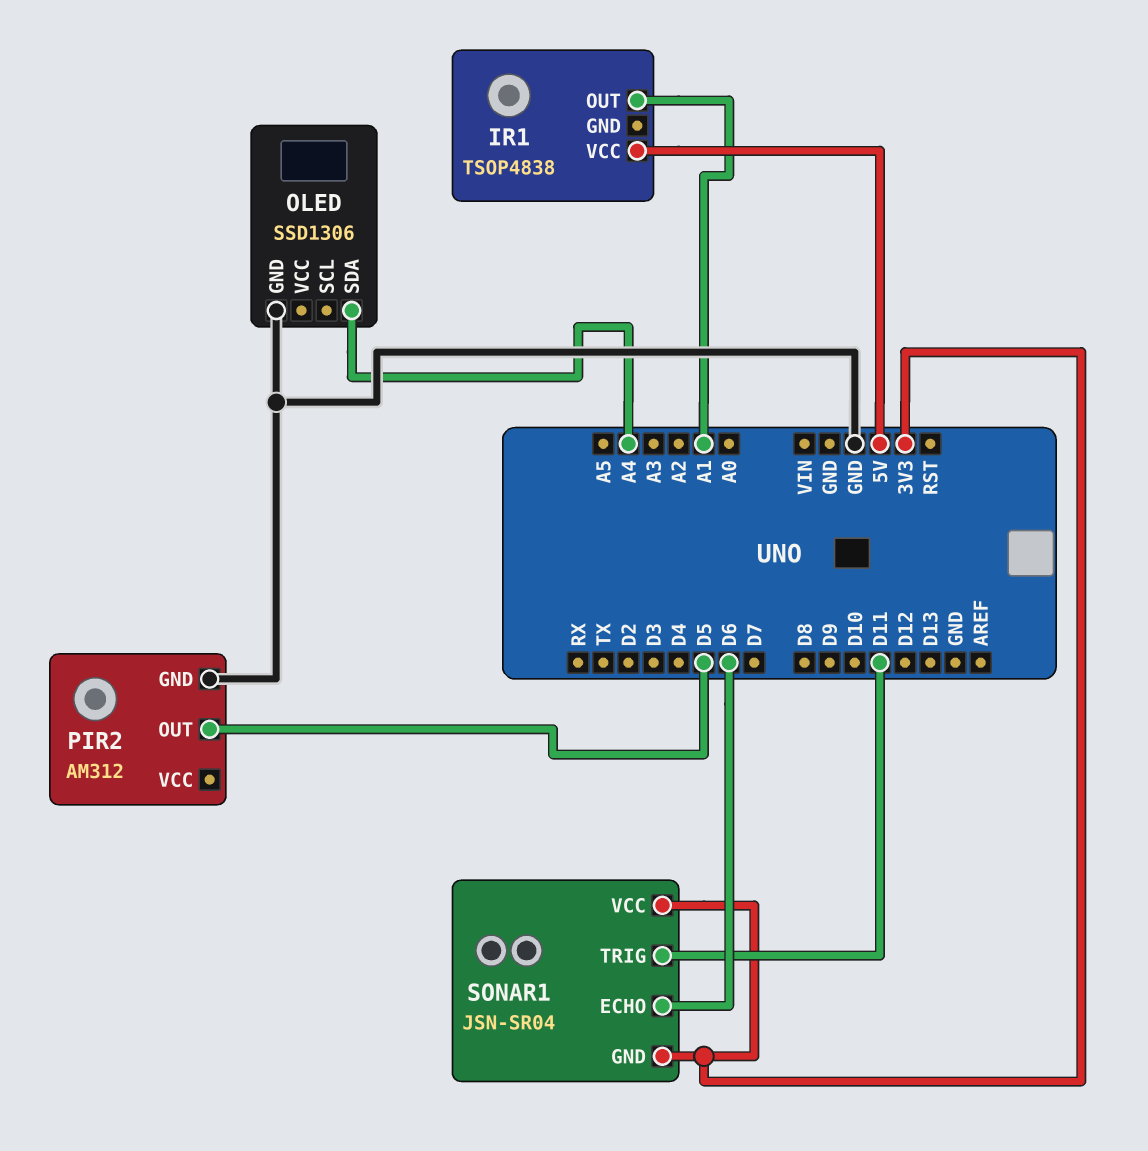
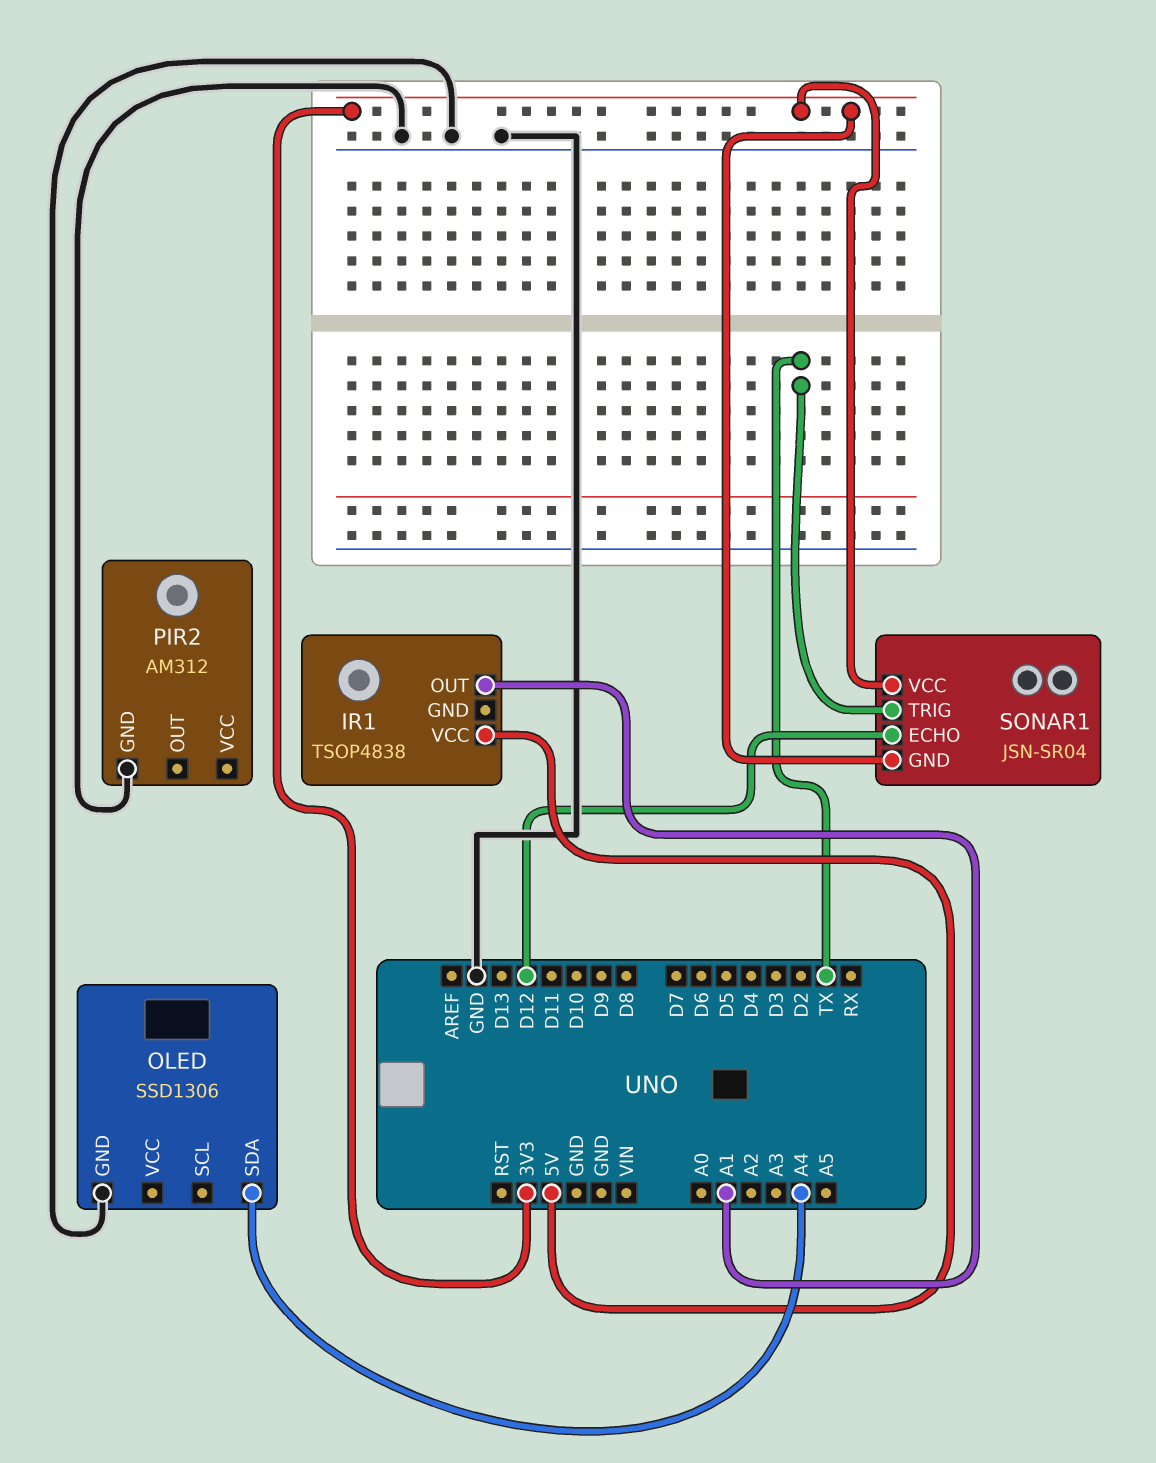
PIR2 pin OUT: D5 -> none
SONAR1 pin ECHO: D6 -> D12
SONAR1 pin TRIG: D11 -> TX

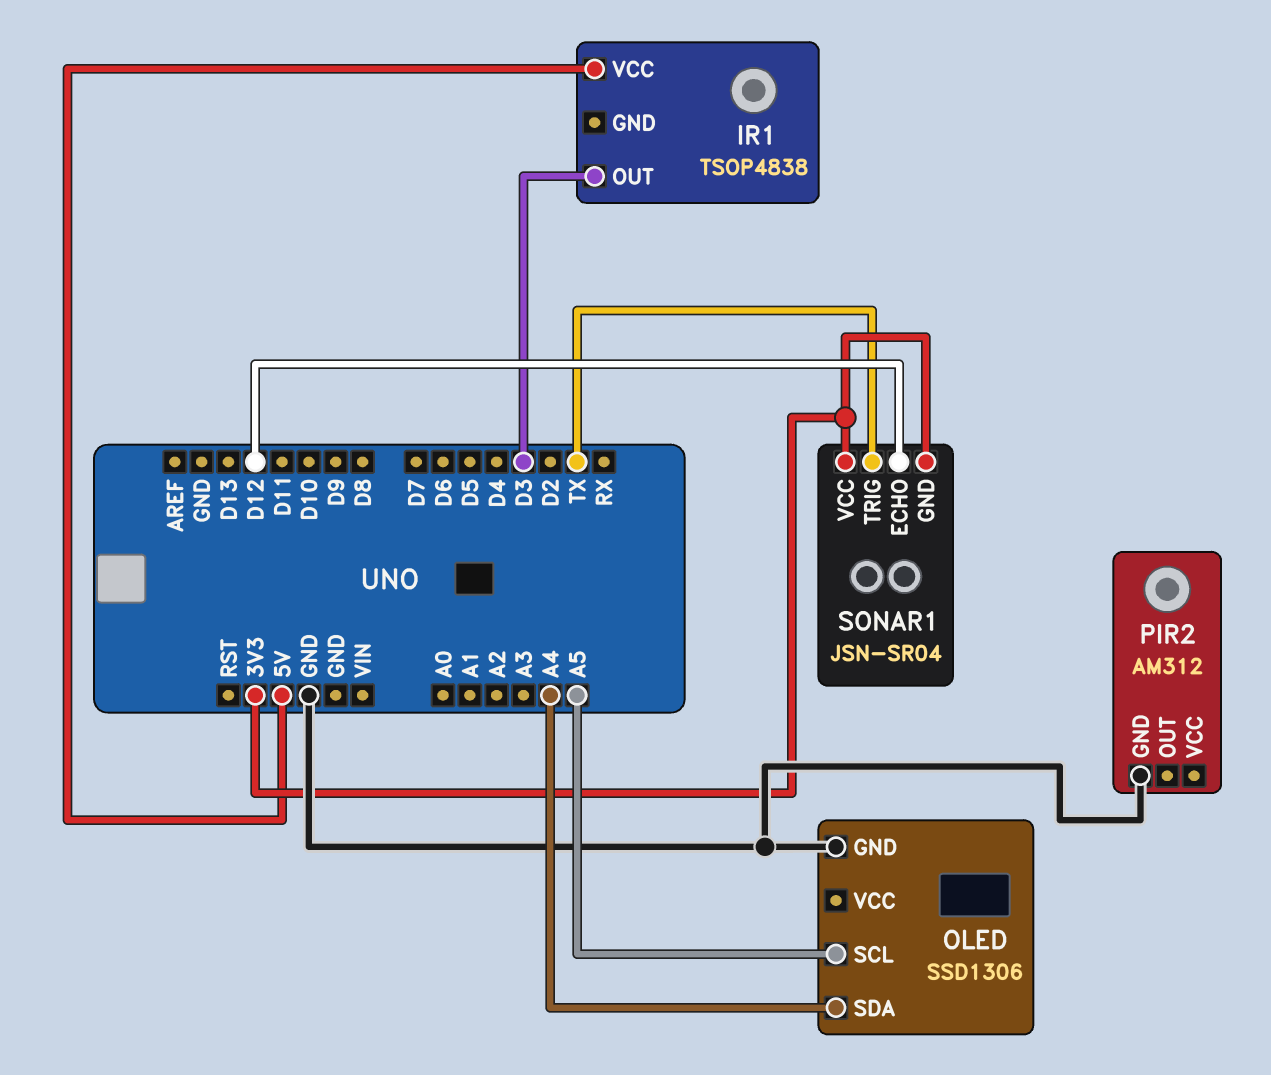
IR1 pin OUT: A1 -> D3
OLED pin SCL: none -> A5

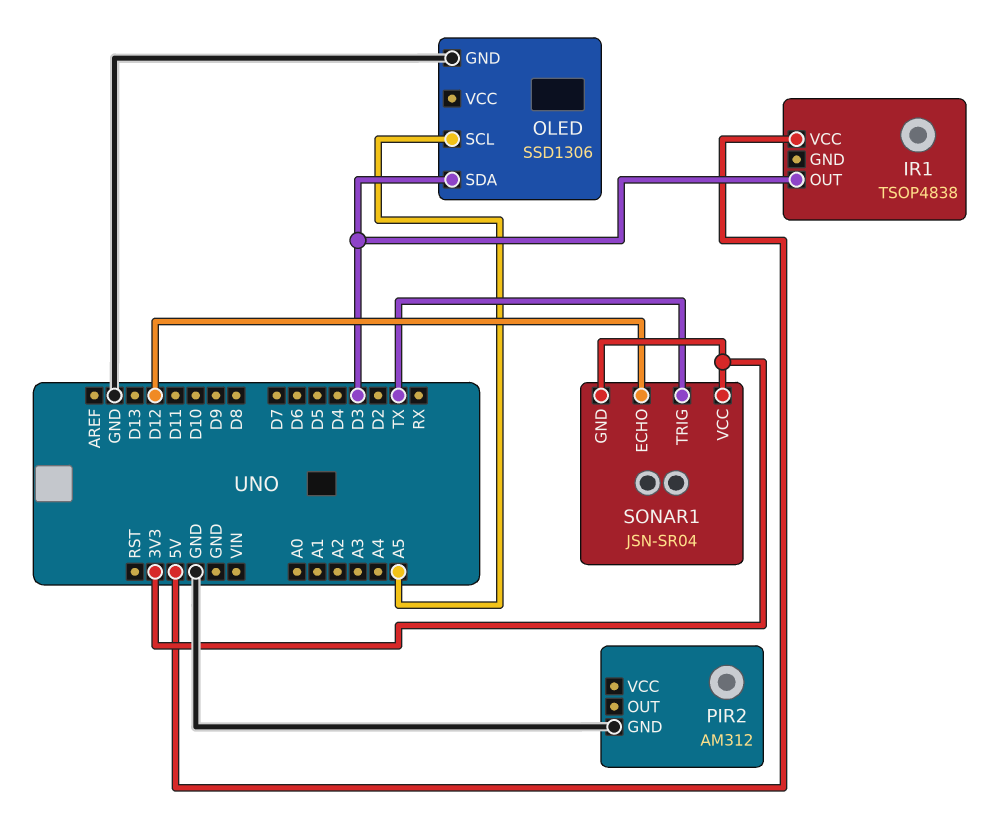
OLED pin SDA: A4 -> D3

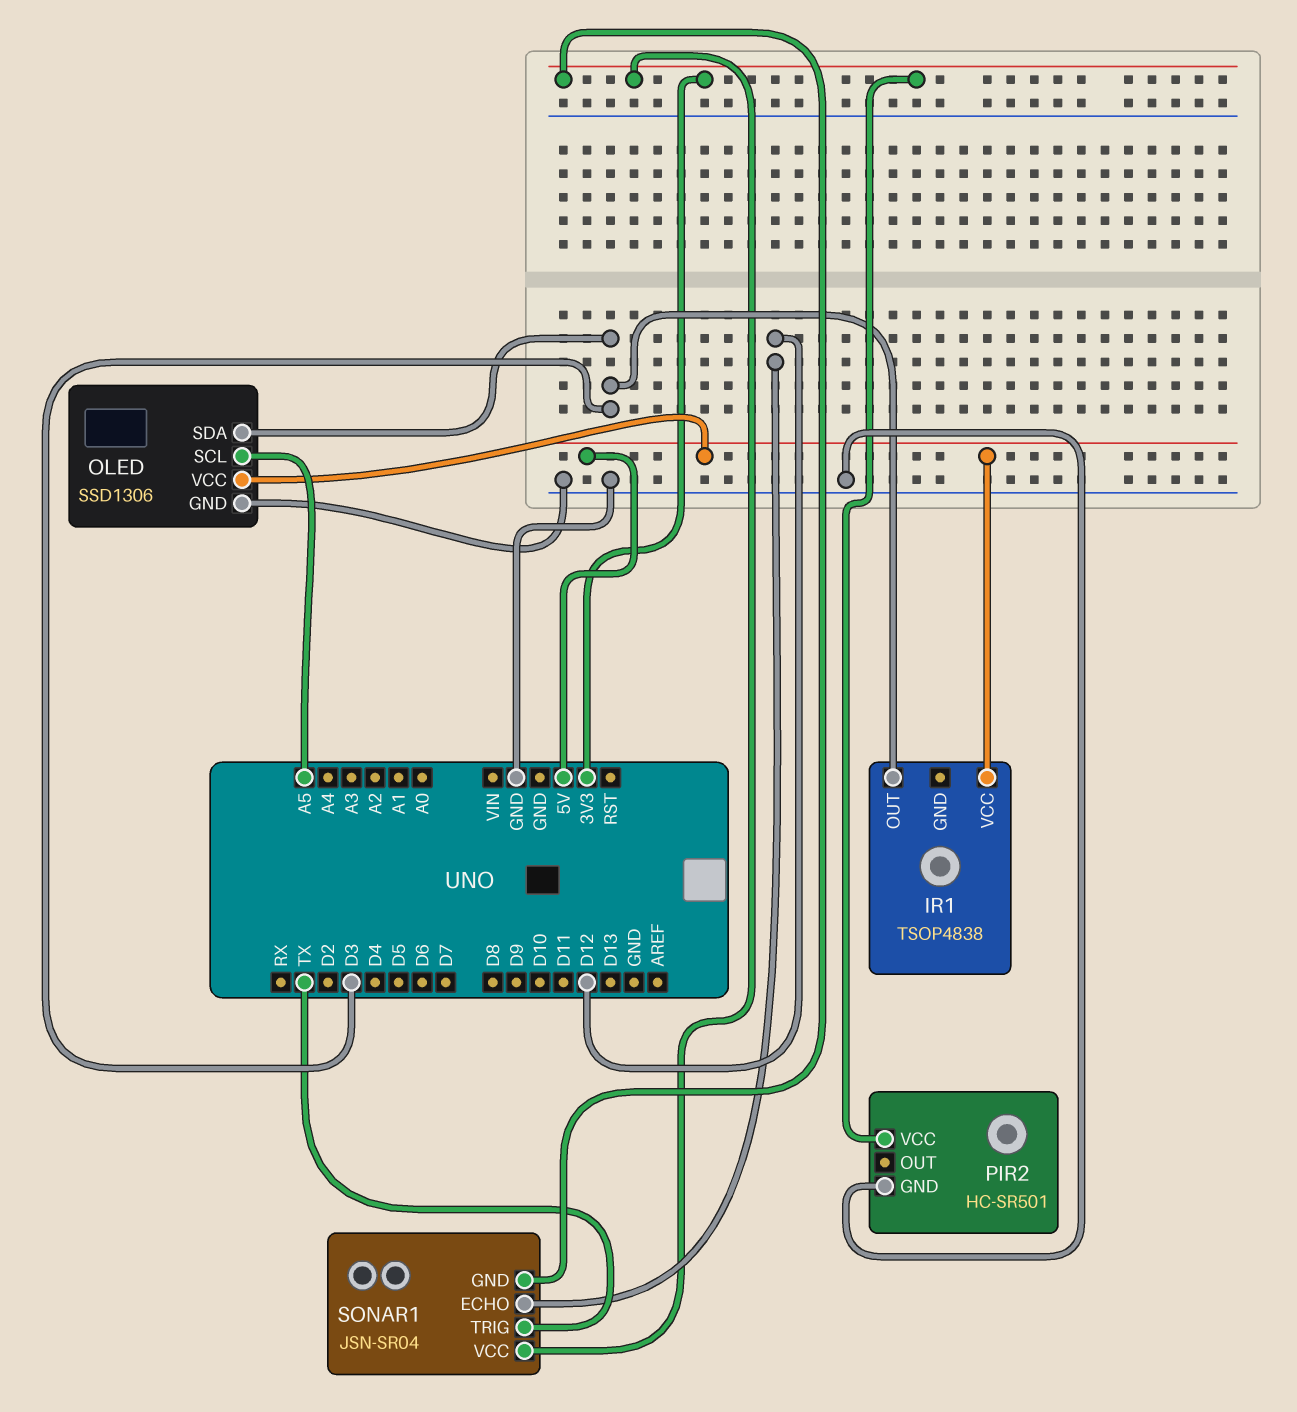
OLED pin VCC: none -> 5V
PIR2: AM312 -> HC-SR501
PIR2 pin VCC: none -> 3V3

